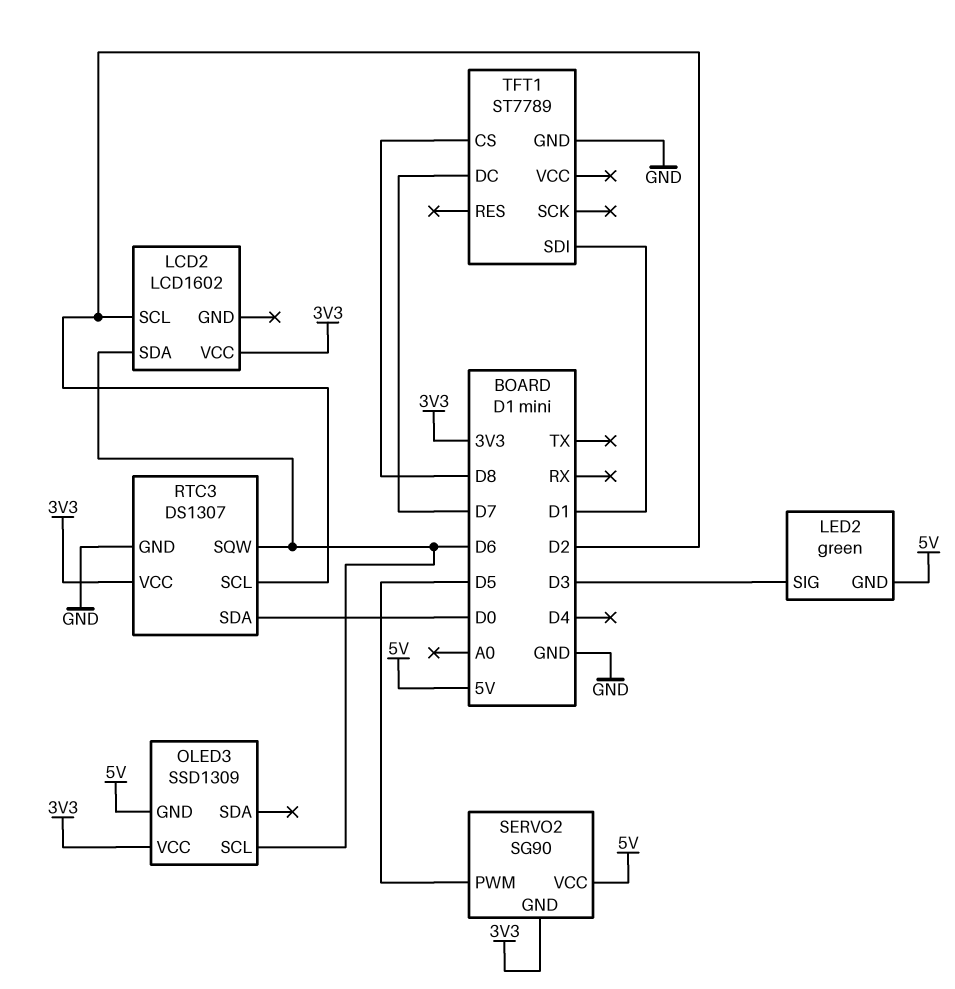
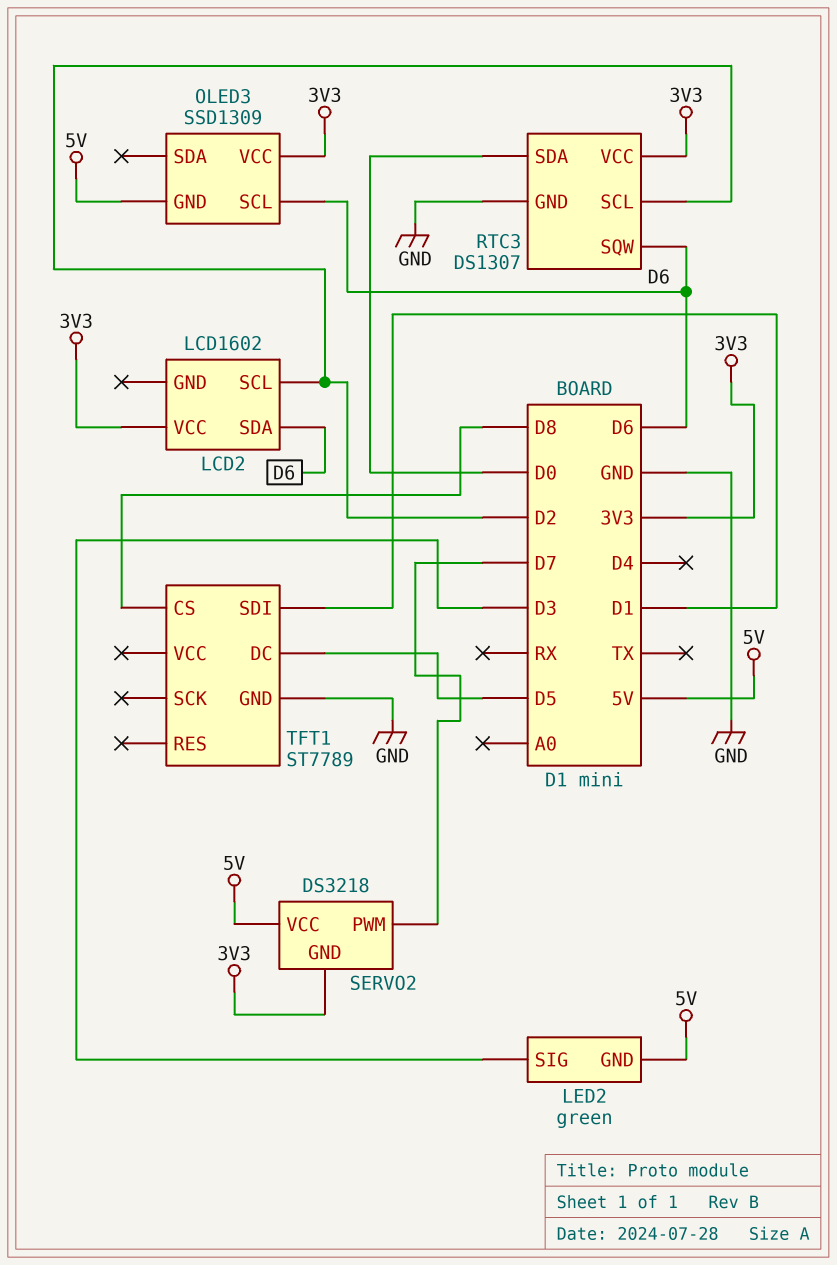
SERVO2: SG90 -> DS3218
SERVO2 pin PWM: D5 -> D7
TFT1 pin DC: D7 -> D5

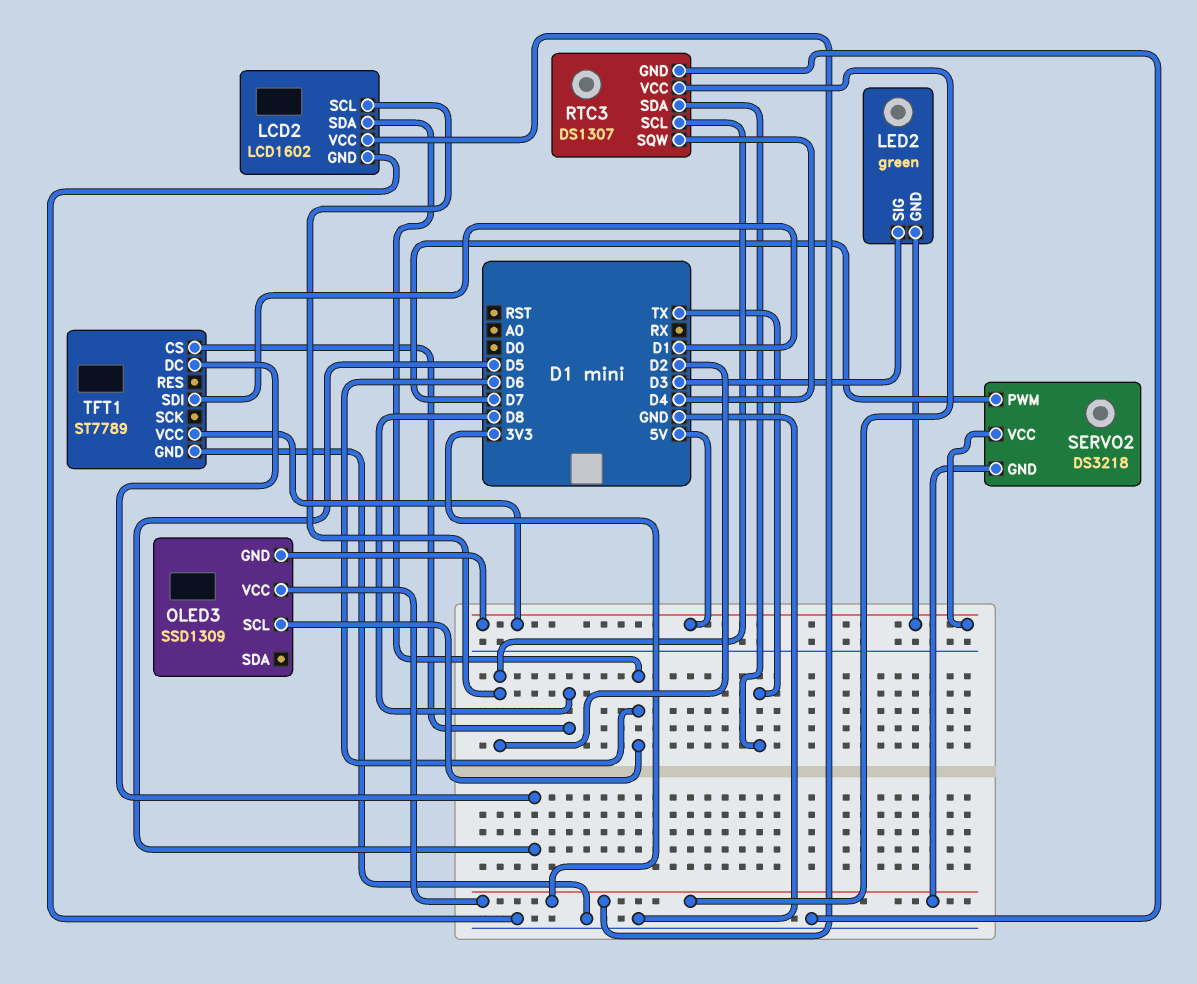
LCD2 pin GND: none -> GND
RTC3 pin SDA: D0 -> TX
RTC3 pin SQW: D6 -> D4
TFT1 pin VCC: none -> 5V

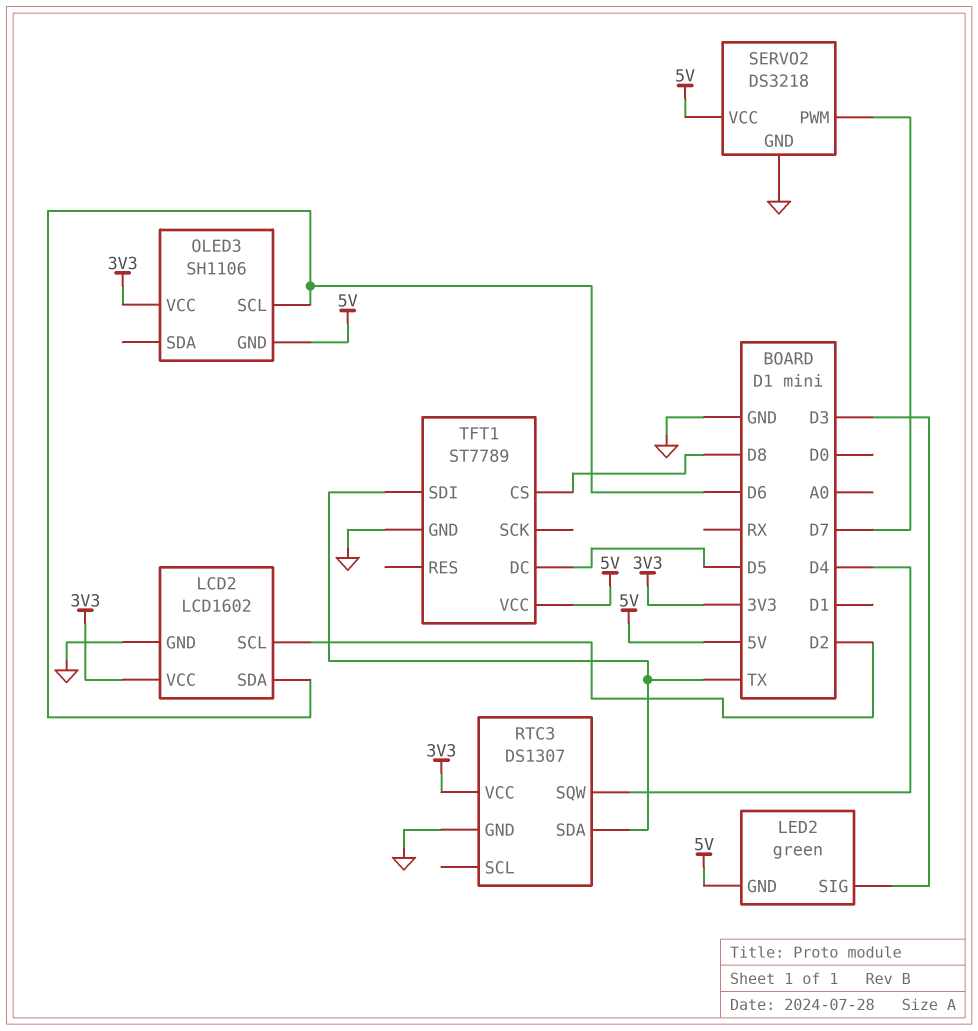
OLED3: SSD1309 -> SH1106
RTC3 pin SCL: D2 -> none
SERVO2 pin GND: 3V3 -> GND
TFT1 pin SDI: D1 -> TX

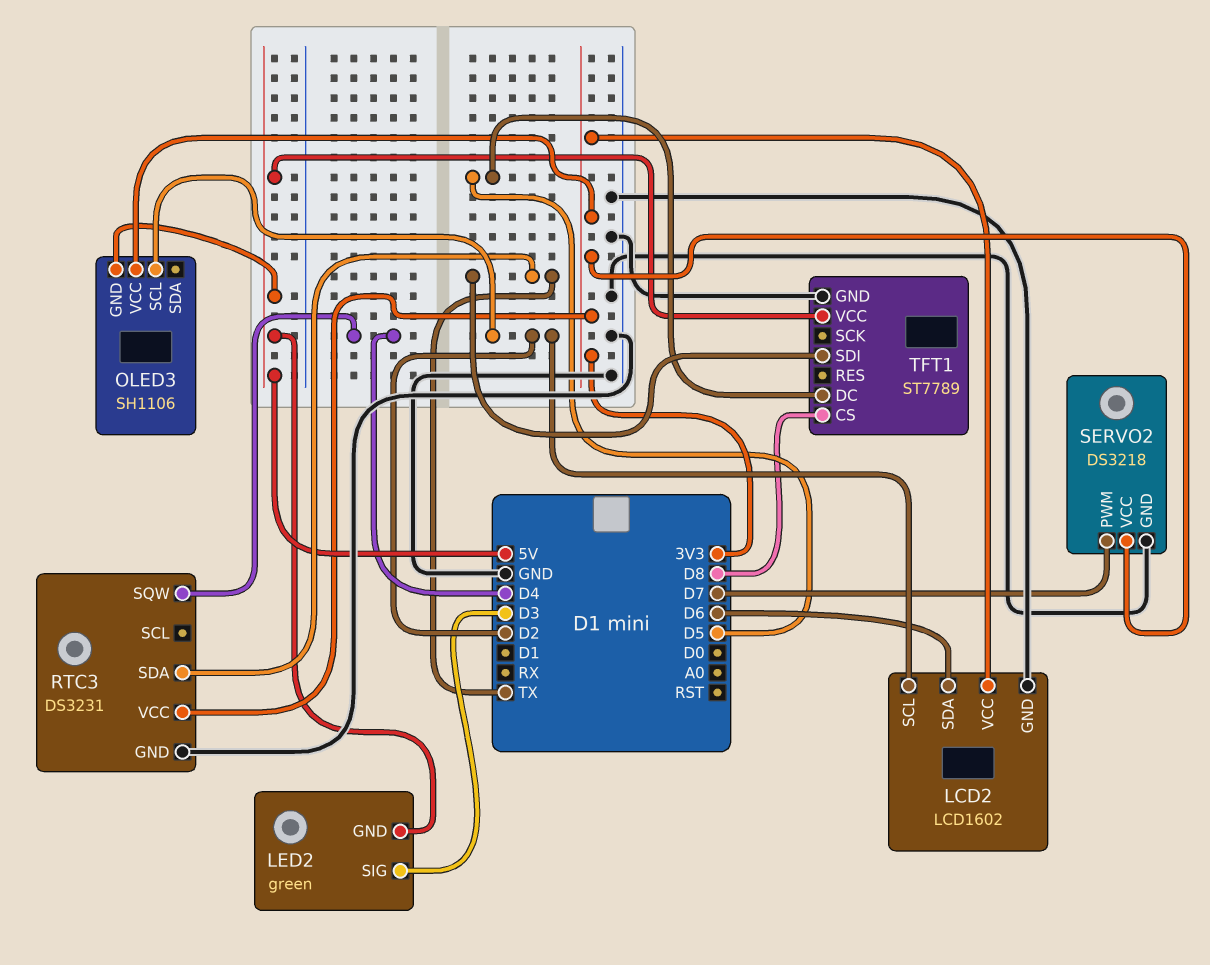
OLED3 pin SCL: D6 -> D2
RTC3: DS1307 -> DS3231
SERVO2 pin VCC: 5V -> 3V3

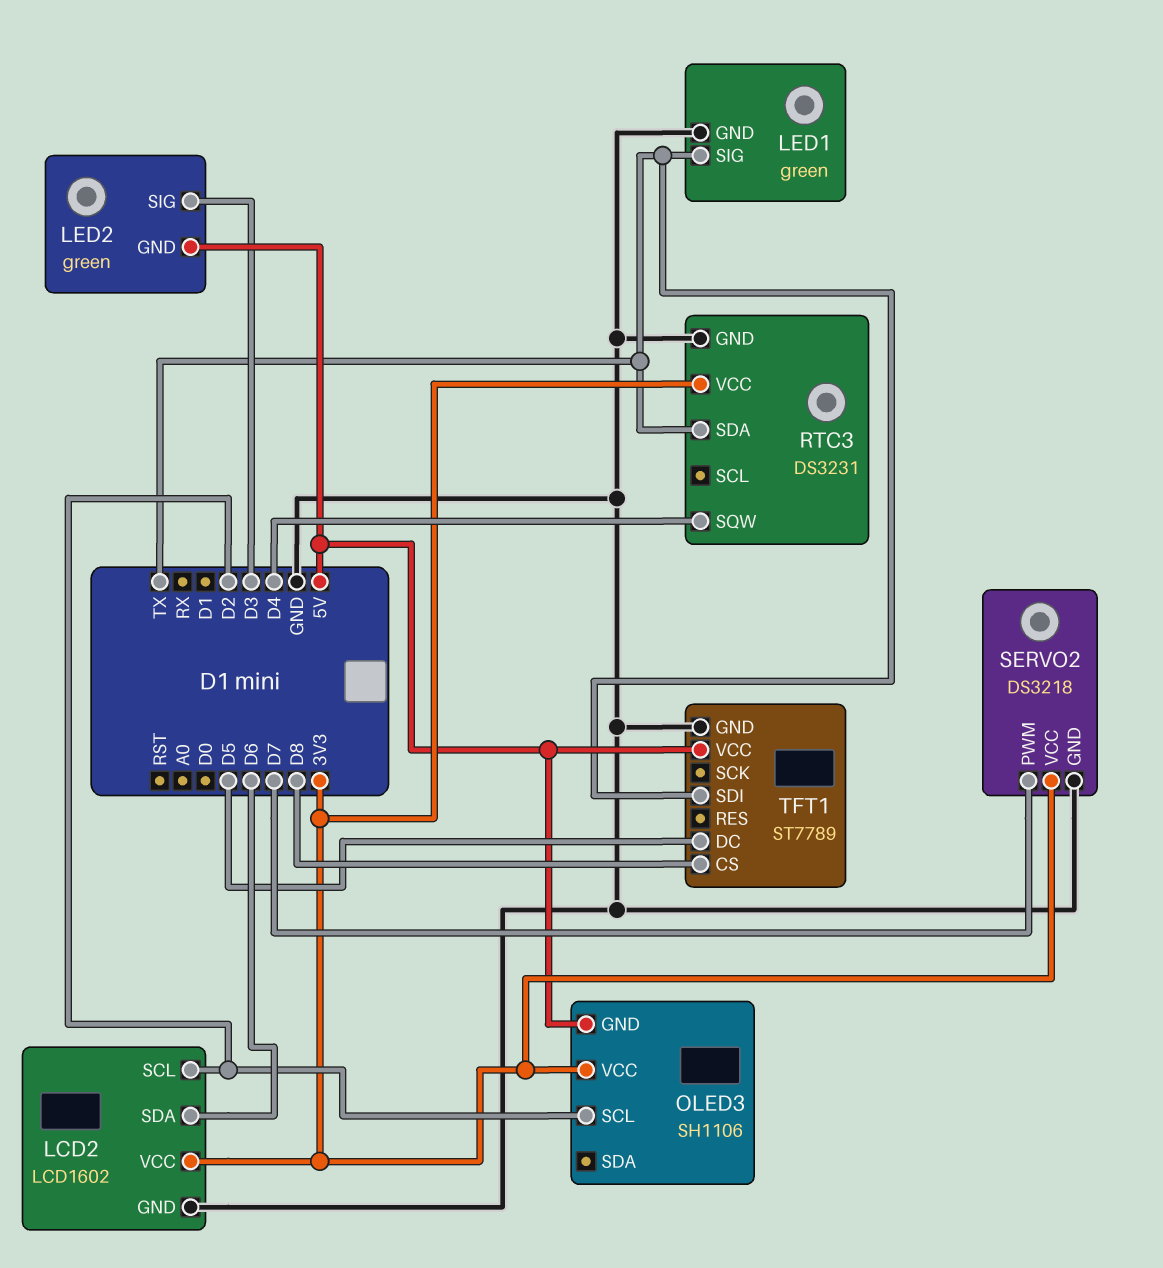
LED1: none -> green
LED1 pin GND: none -> GND
LED1 pin SIG: none -> TX

